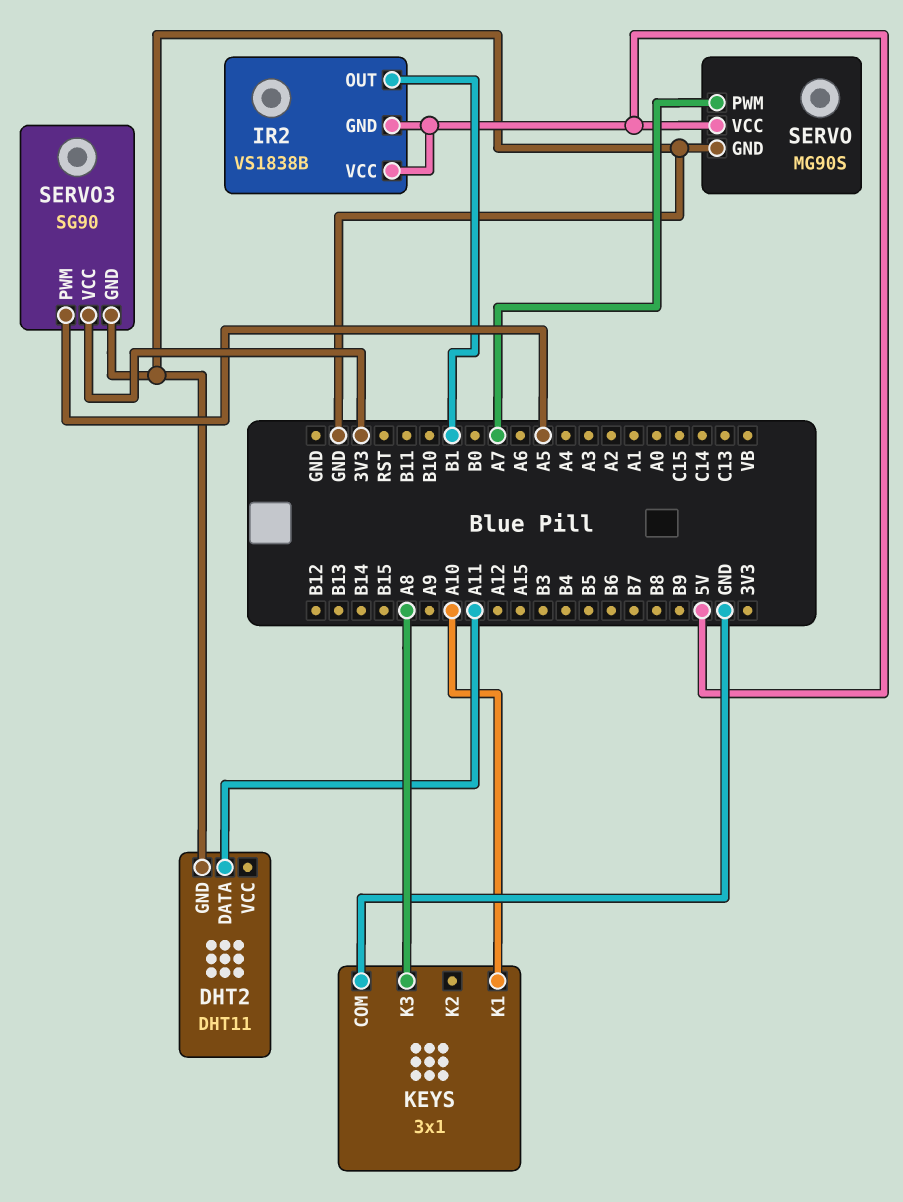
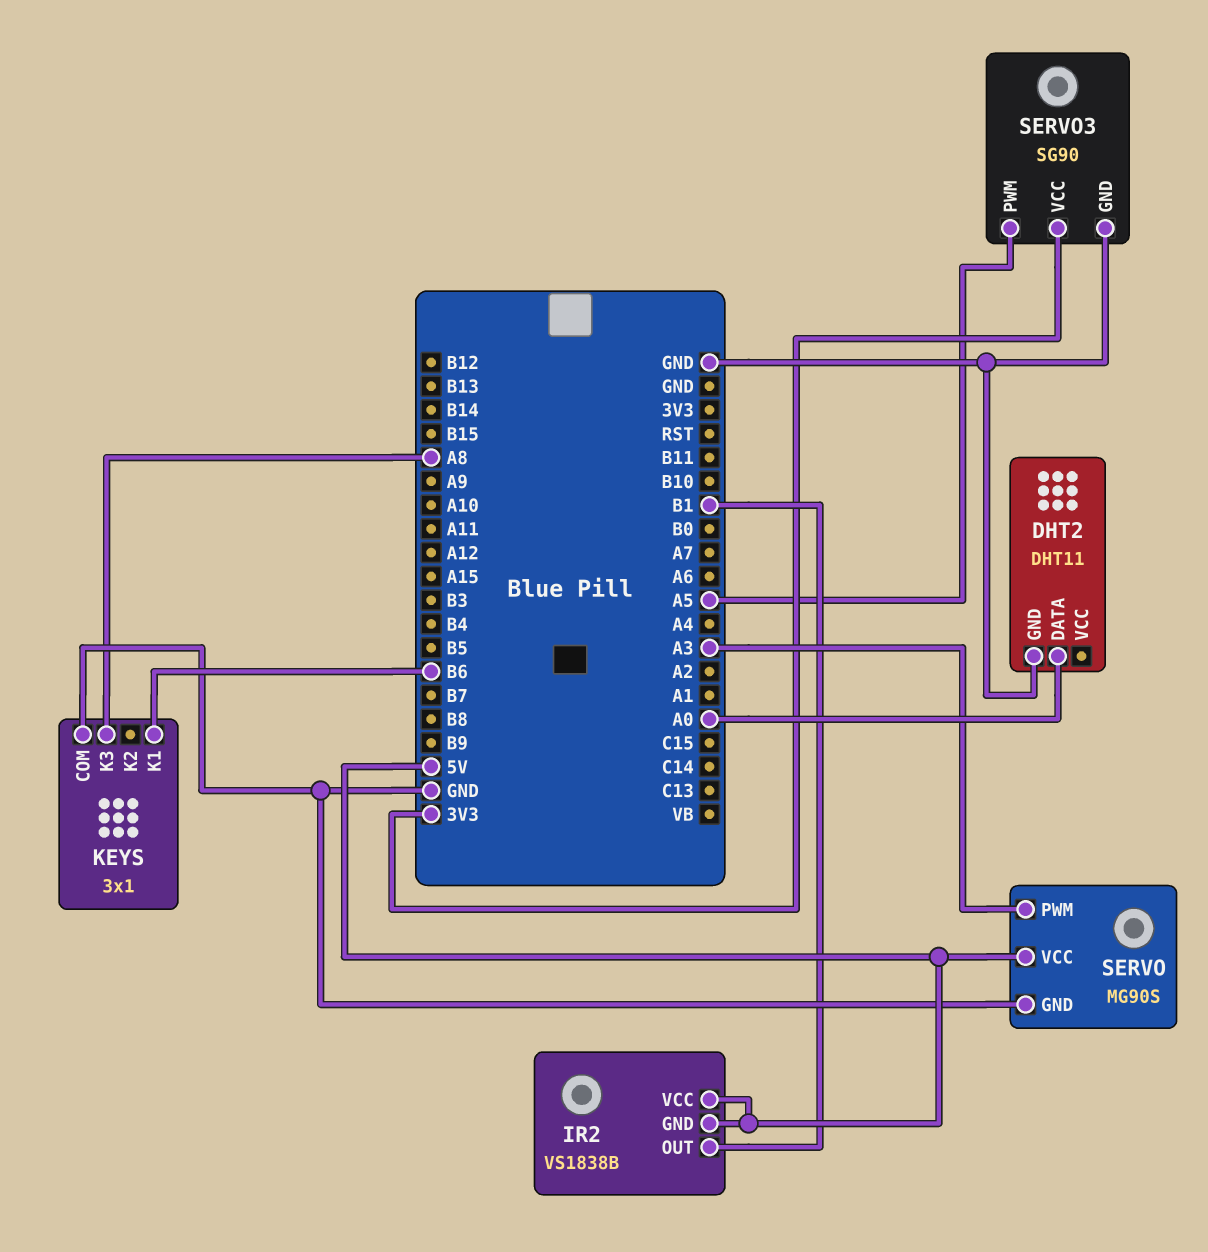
DHT2 pin DATA: A11 -> A0
KEYS pin K1: A10 -> B6
SERVO pin PWM: A7 -> A3

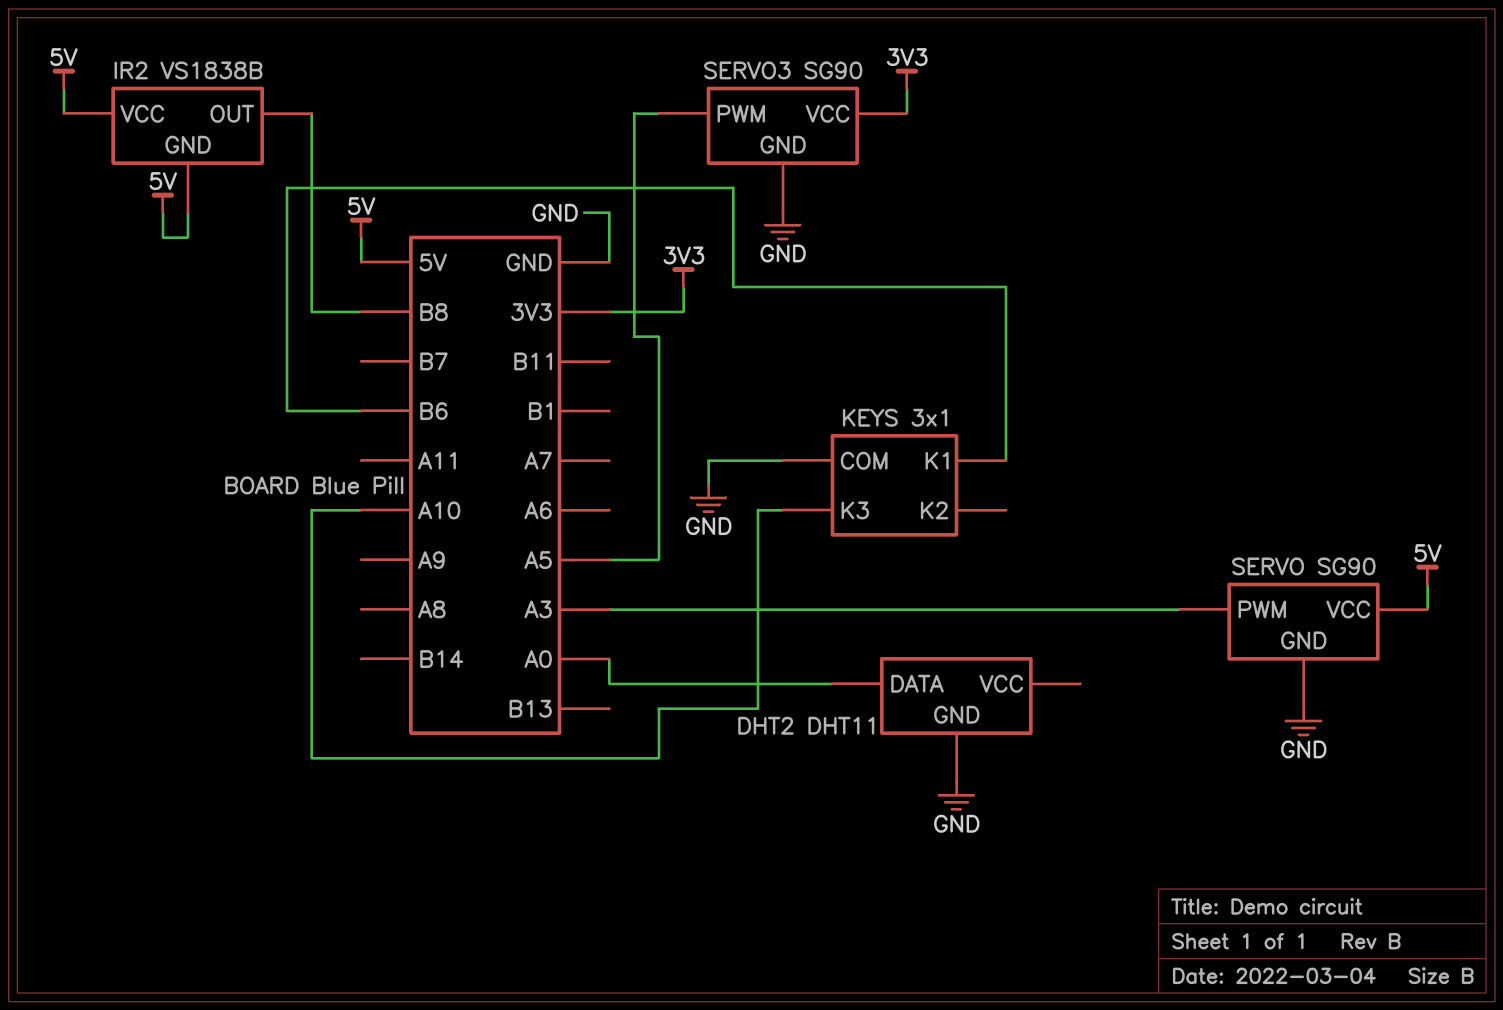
IR2 pin OUT: B1 -> B8
KEYS pin K3: A8 -> A10
SERVO: MG90S -> SG90

